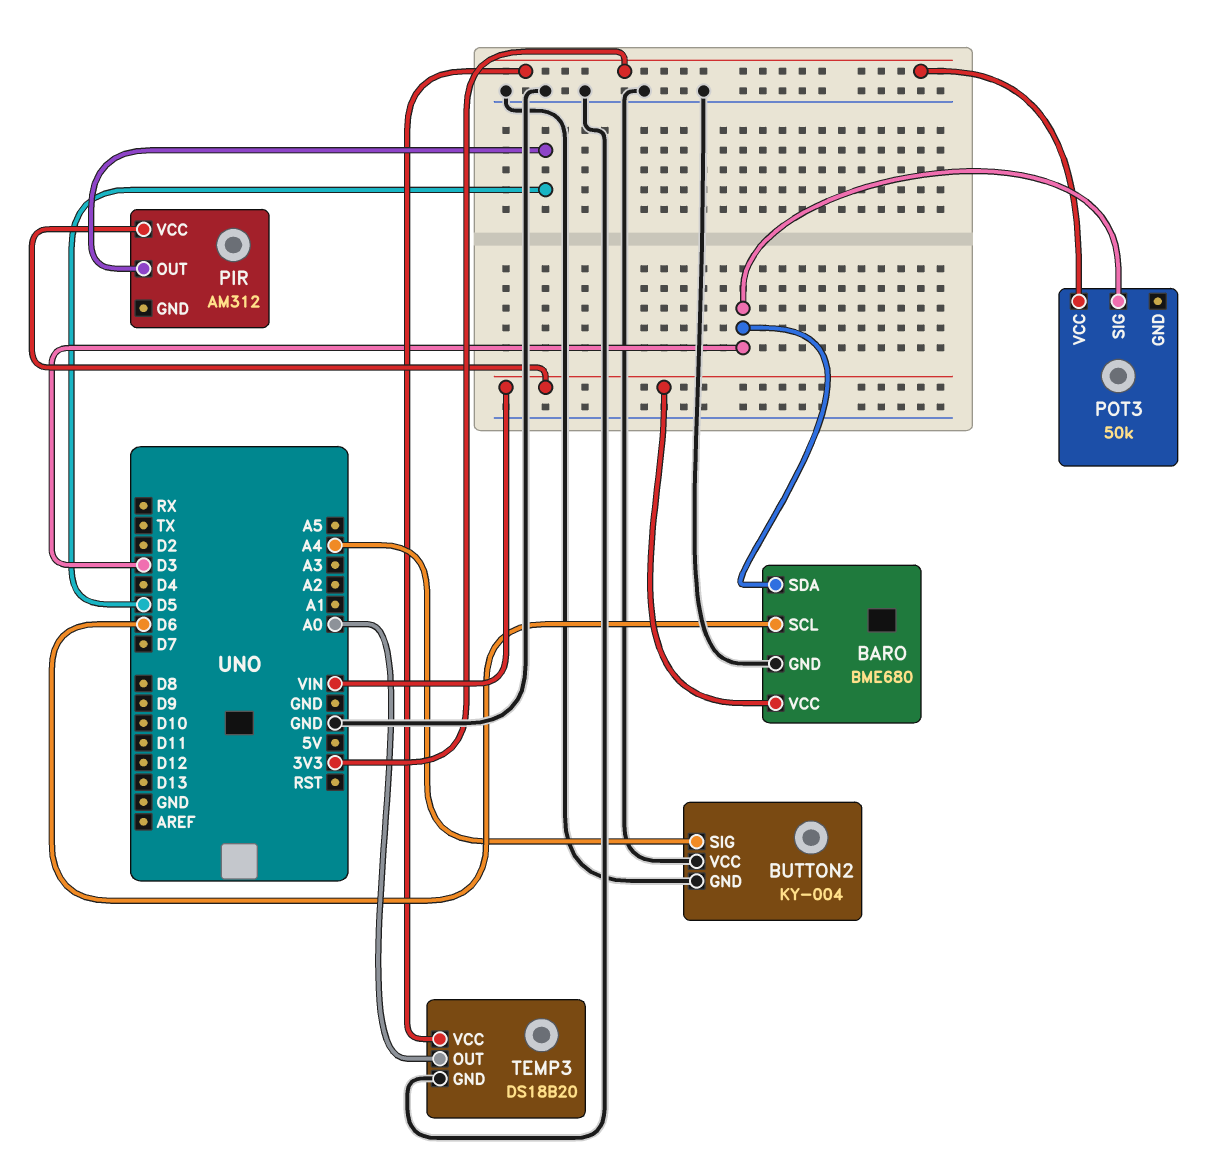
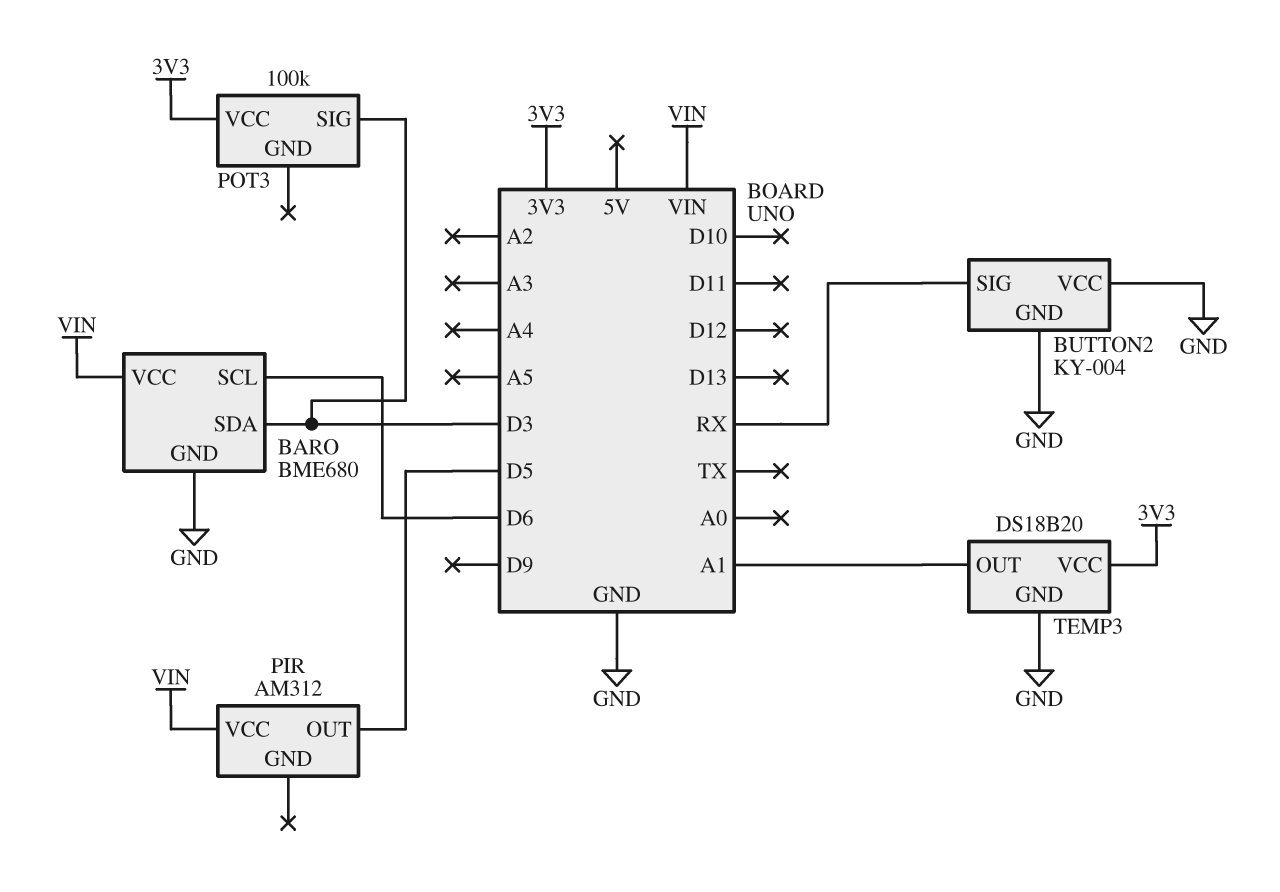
BUTTON2 pin SIG: A4 -> RX
POT3: 50k -> 100k
TEMP3 pin OUT: A0 -> A1

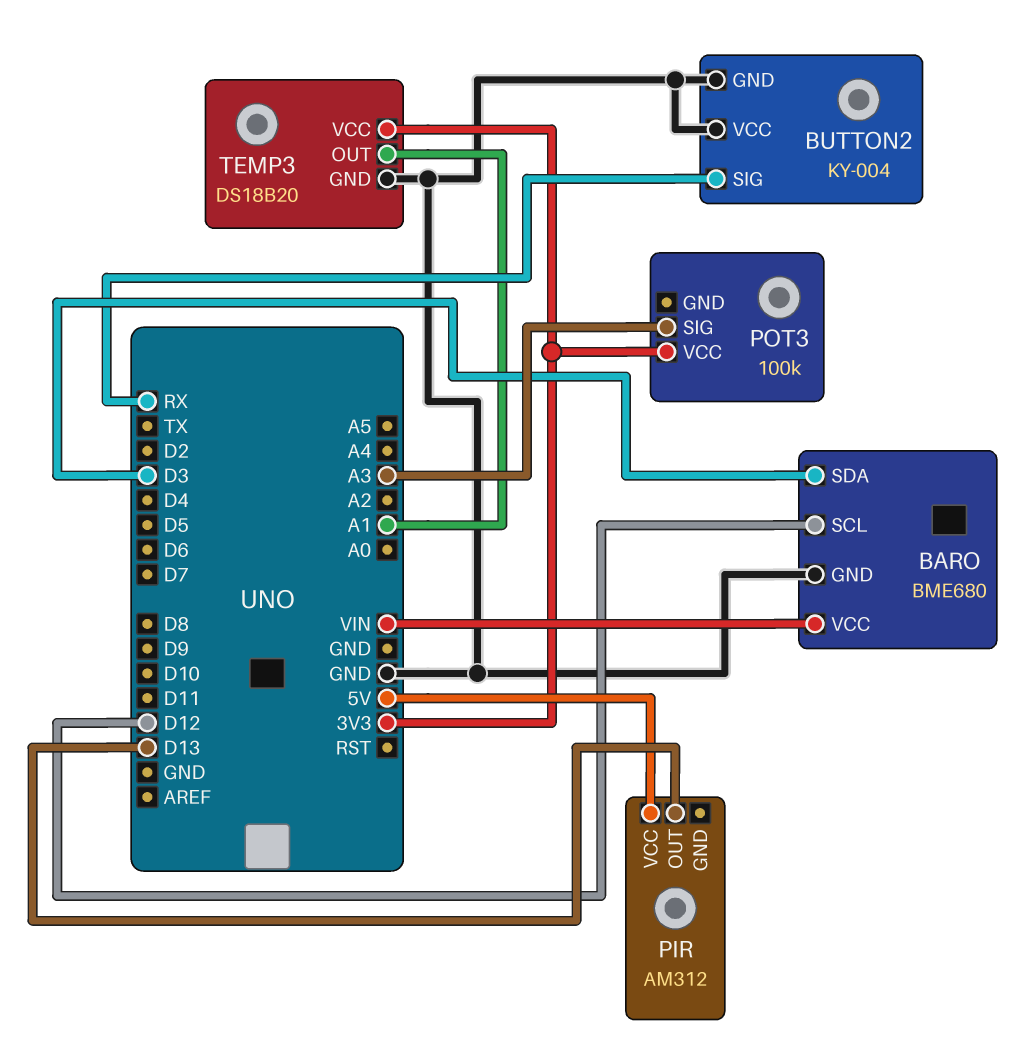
BARO pin SCL: D6 -> D12
PIR pin OUT: D5 -> D13
PIR pin VCC: VIN -> 5V
POT3 pin SIG: D3 -> A3

